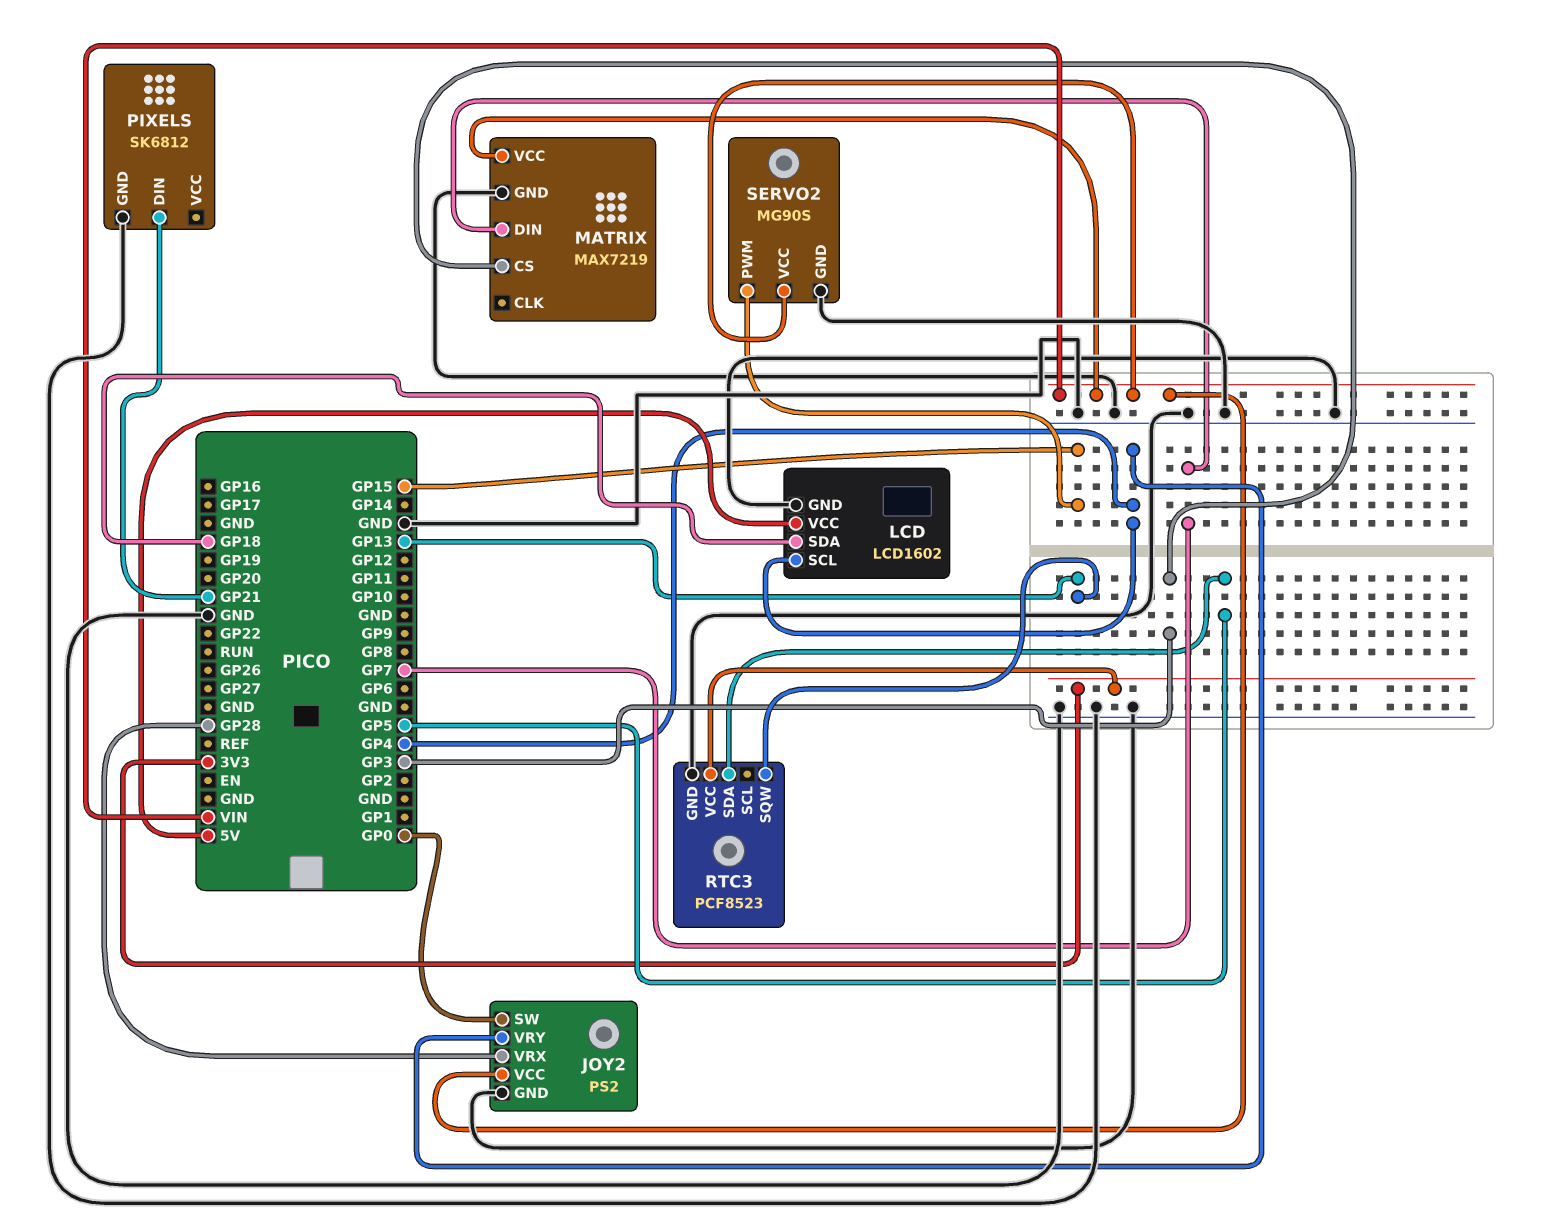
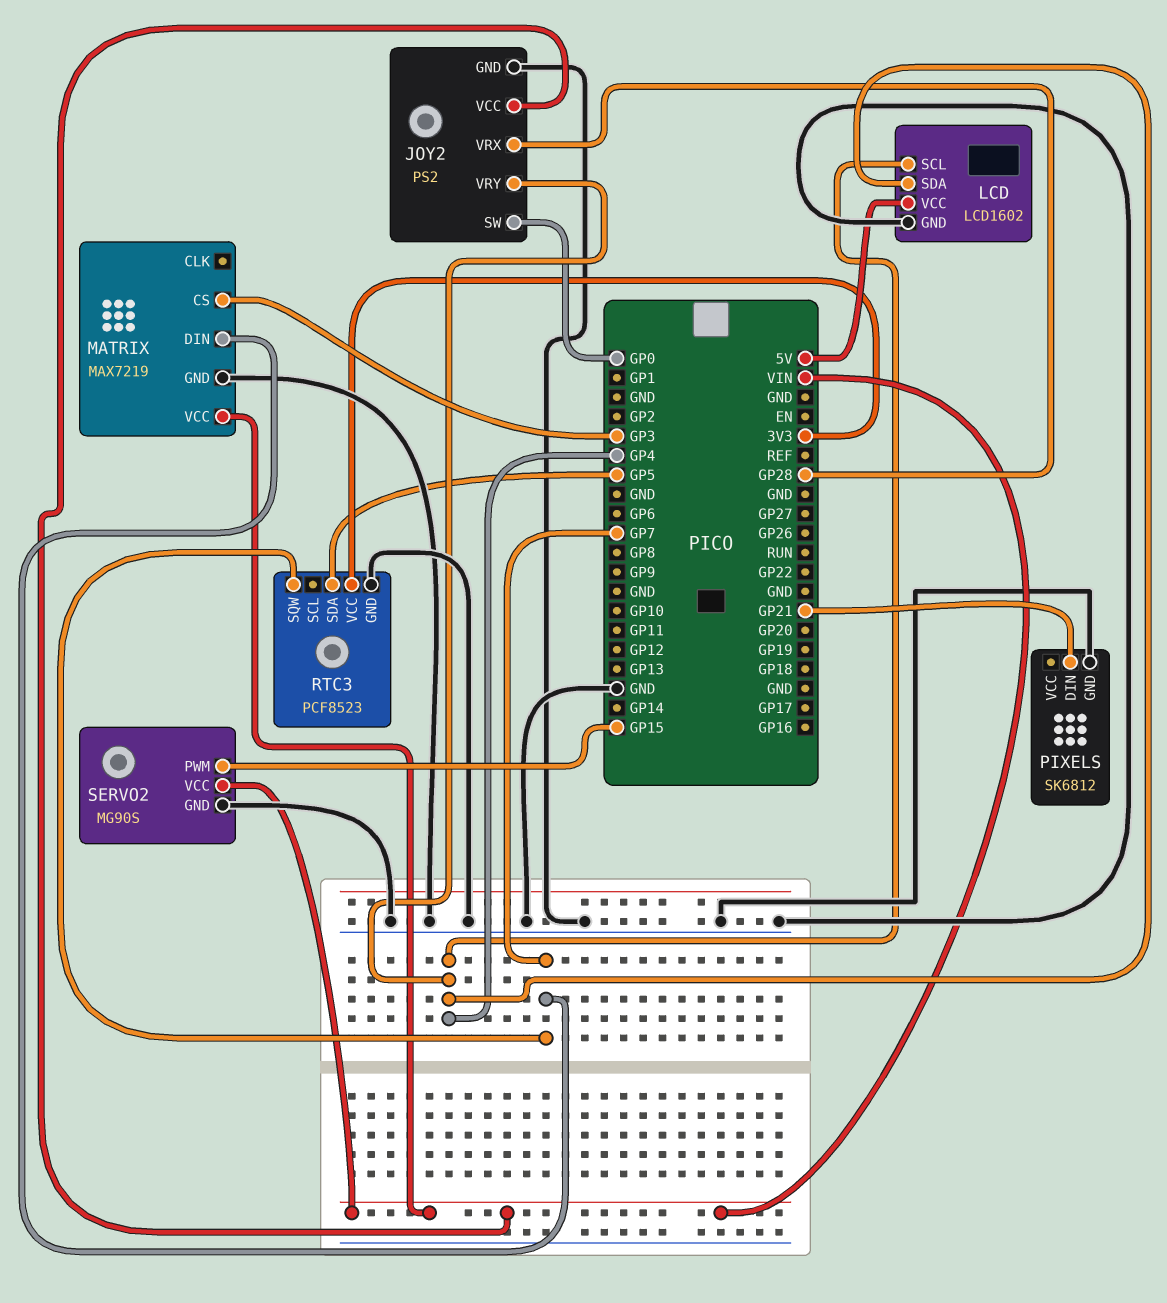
LCD pin SDA: GP18 -> GP4
RTC3 pin SQW: GP13 -> GP7

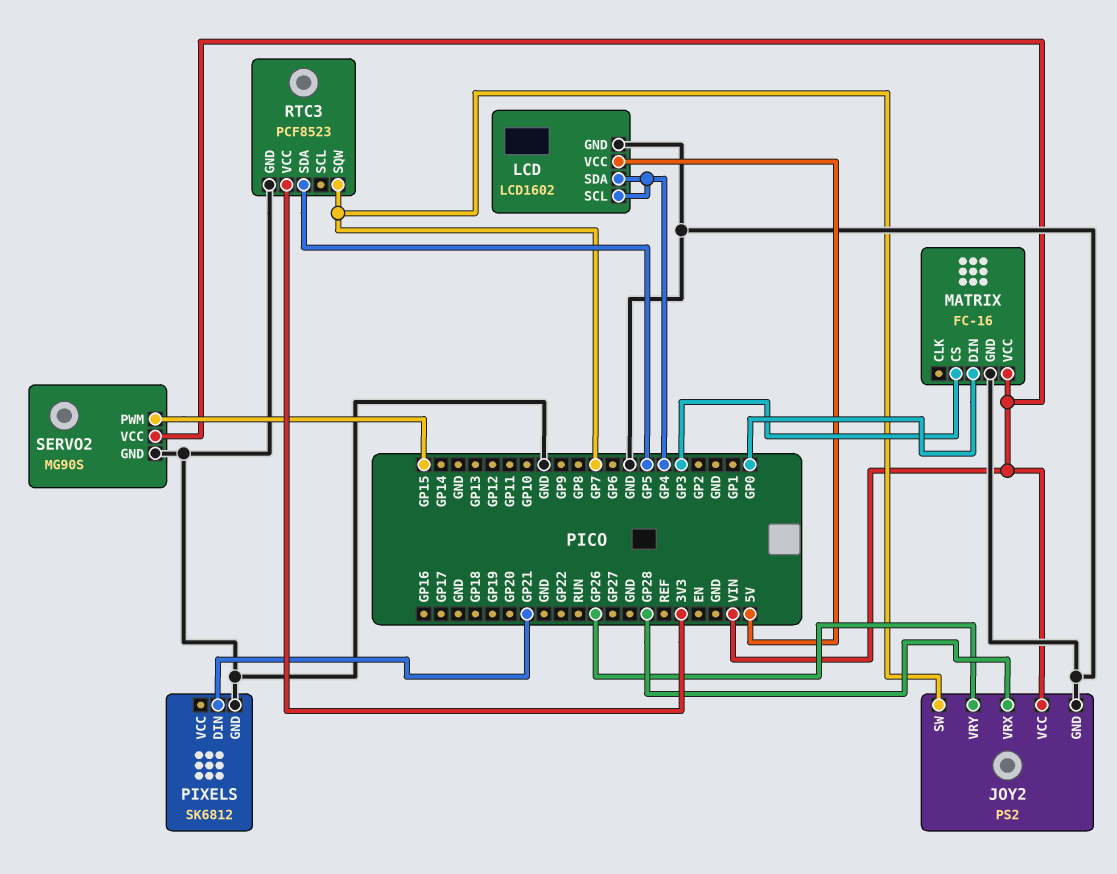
JOY2 pin SW: GP0 -> GP7
JOY2 pin VRY: GP4 -> GP26
MATRIX: MAX7219 -> FC-16
MATRIX pin DIN: GP7 -> GP0

